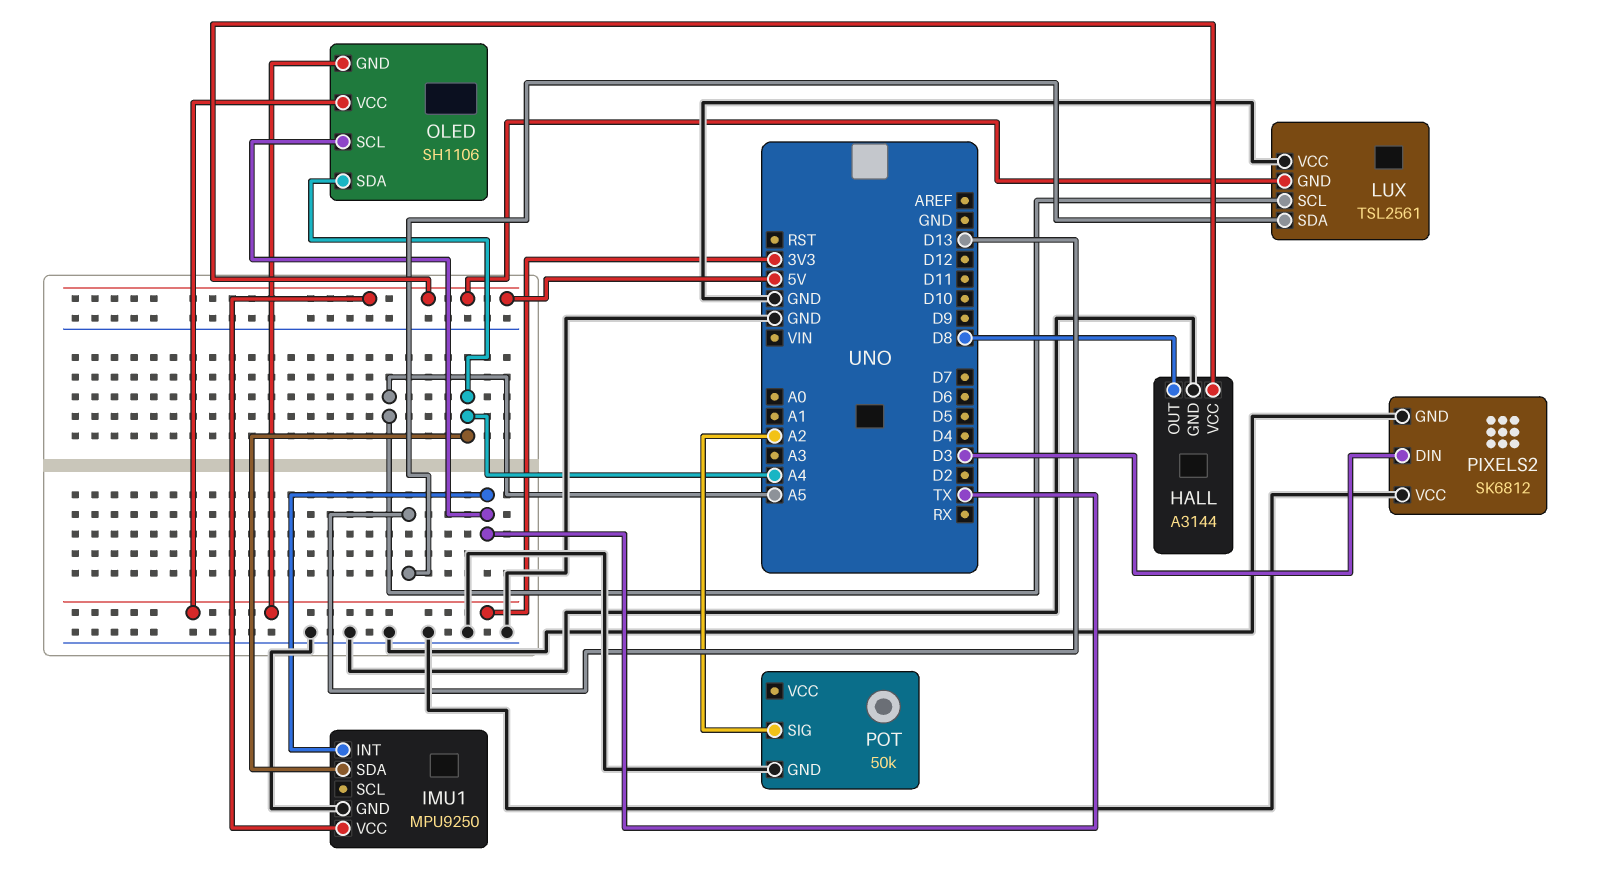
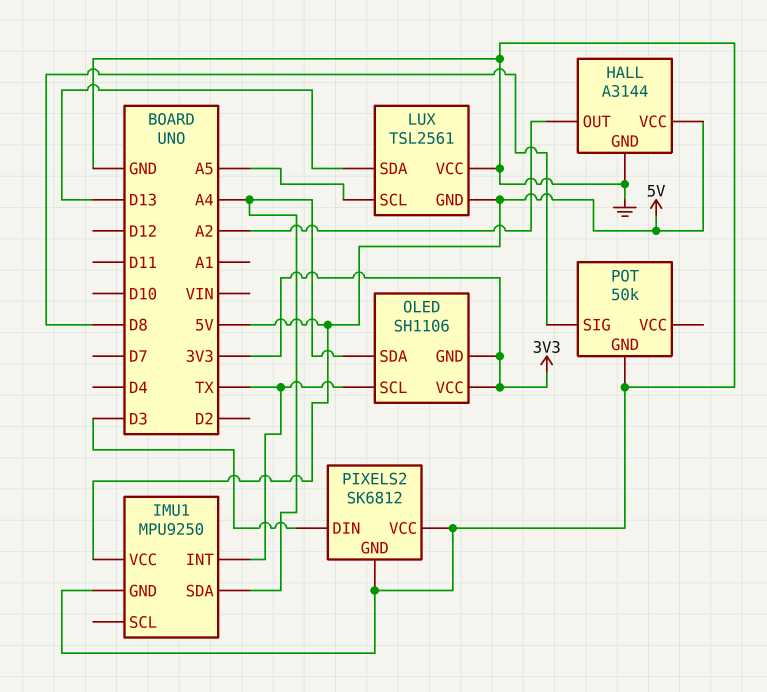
HALL pin OUT: D8 -> A2
POT pin SIG: A2 -> D8

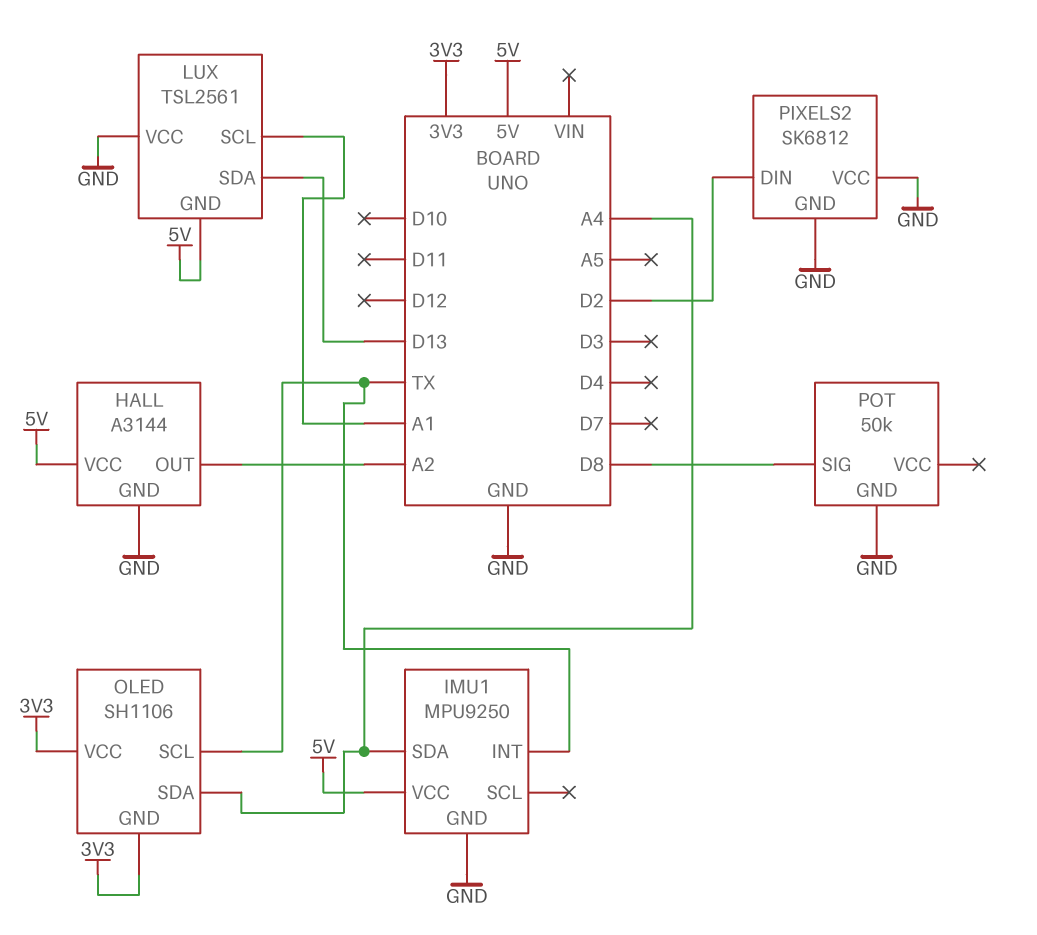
LUX pin SCL: A5 -> A1
PIXELS2 pin DIN: D3 -> D2

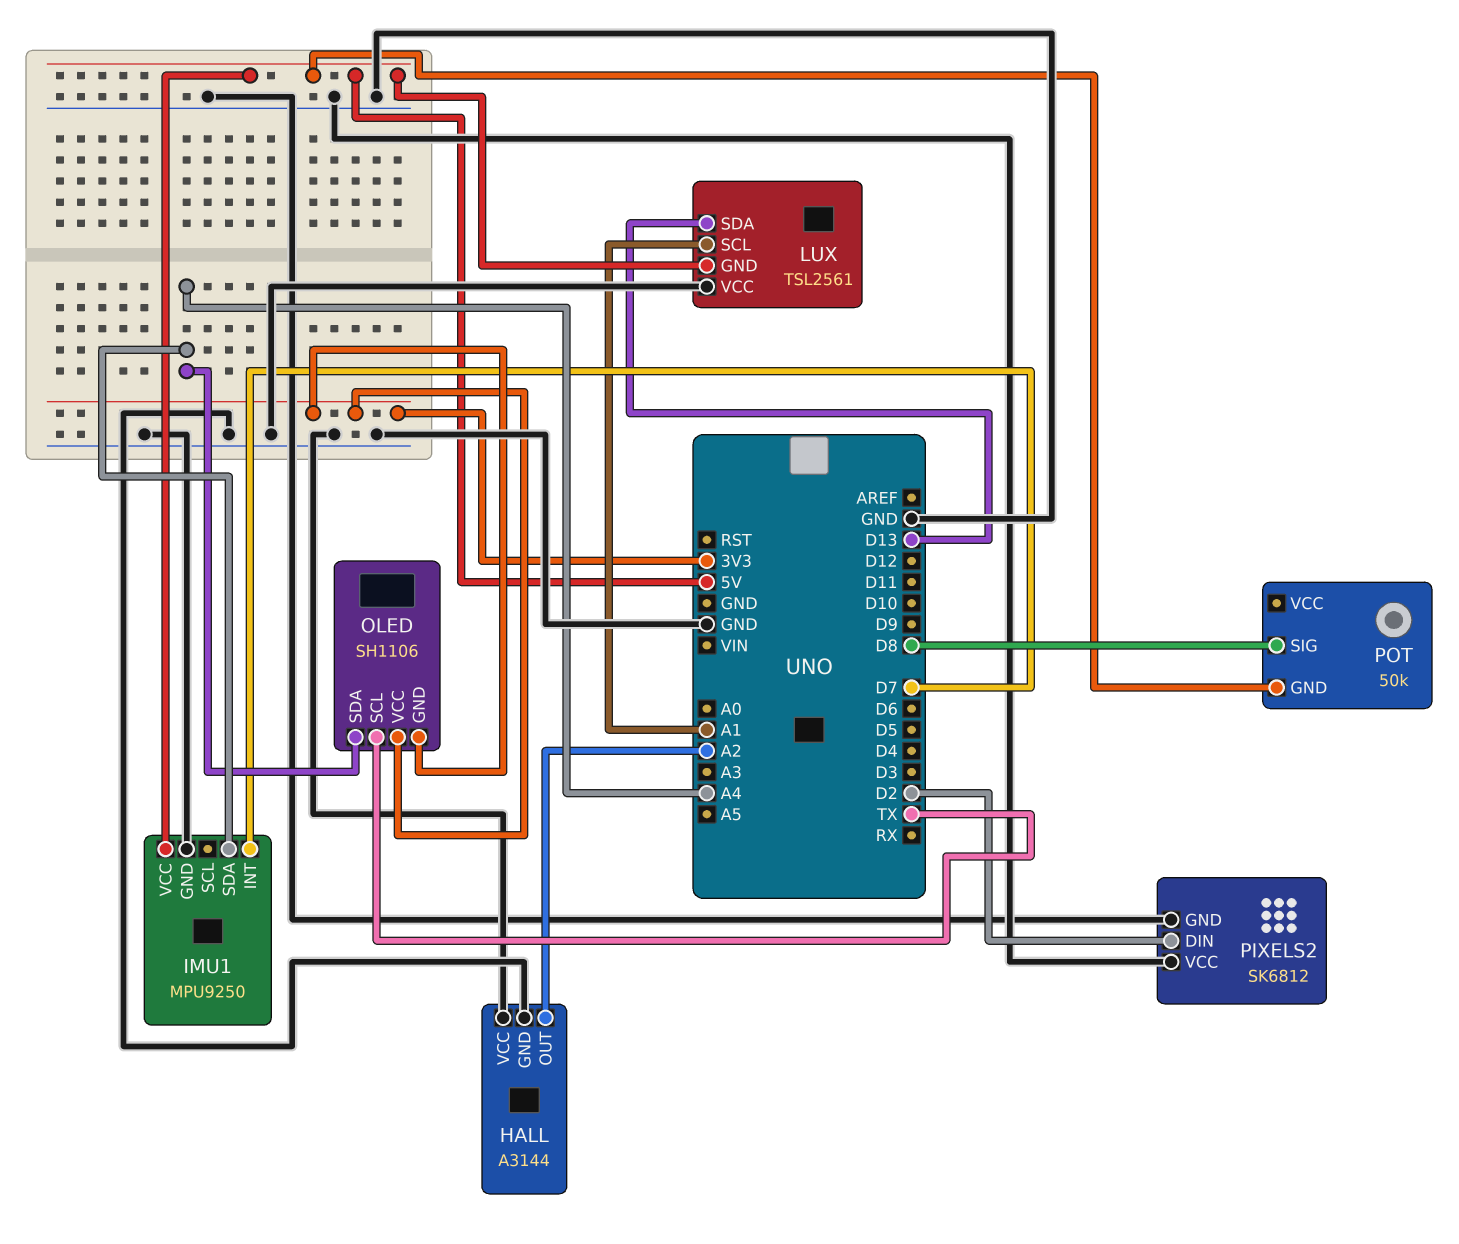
HALL pin VCC: 5V -> GND
IMU1 pin INT: TX -> D7
POT pin GND: GND -> 5V

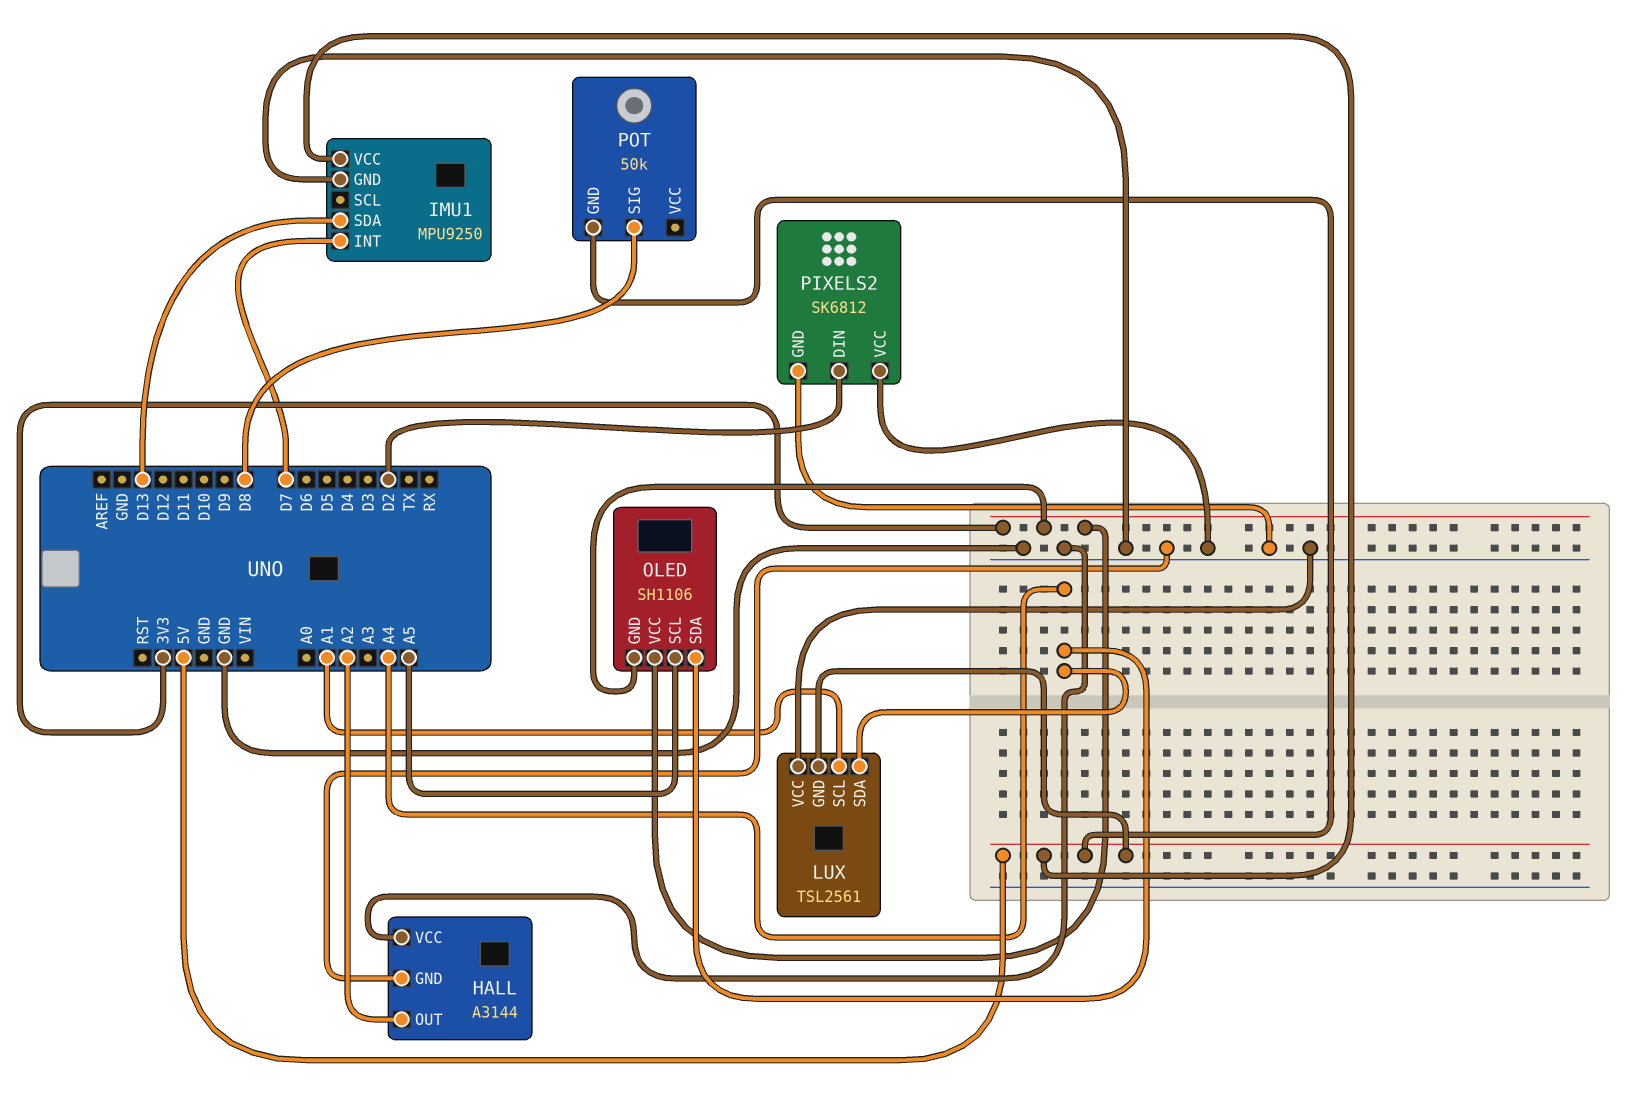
IMU1 pin SDA: A4 -> D13
LUX pin SDA: D13 -> A4
OLED pin SCL: TX -> A5

